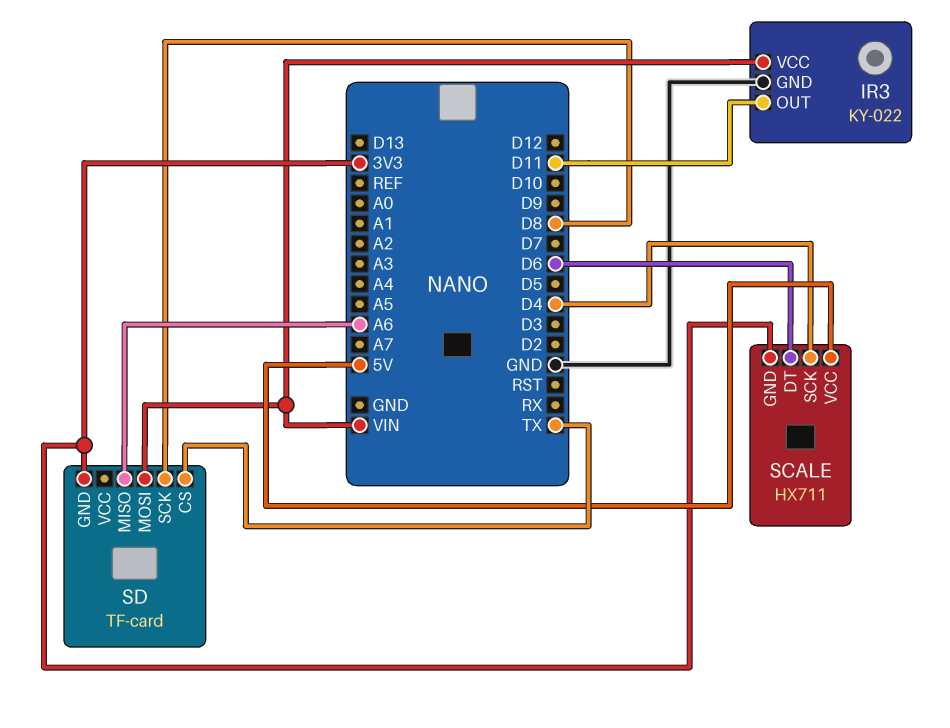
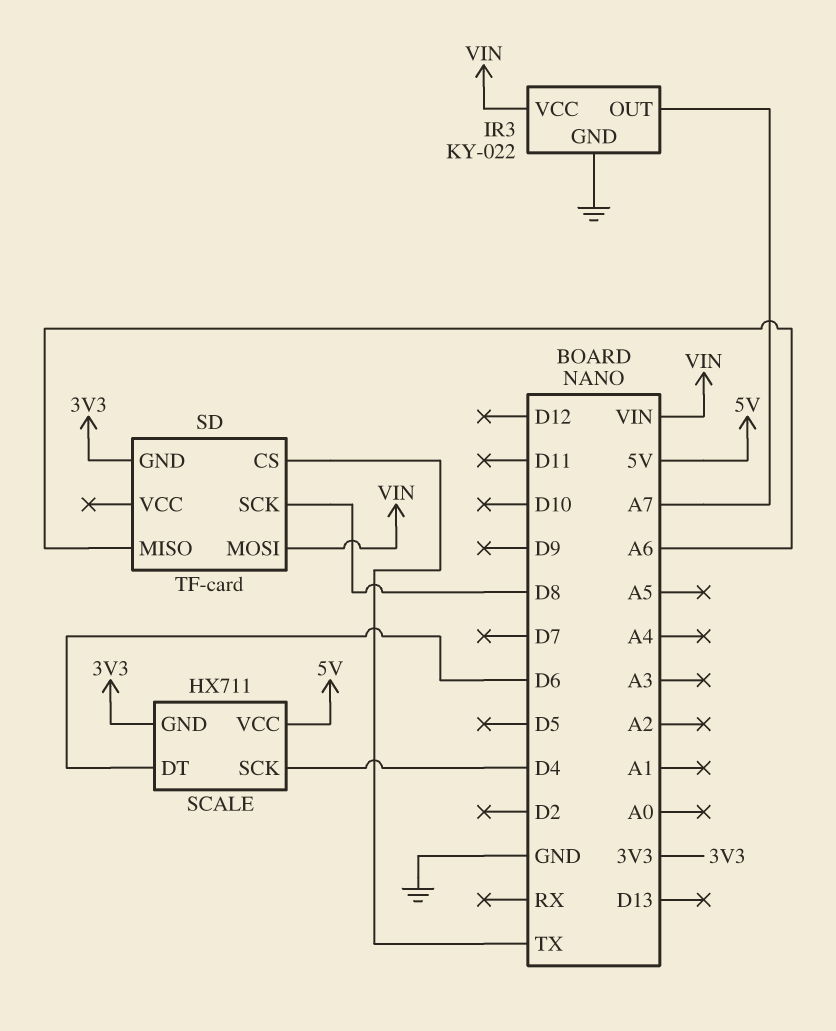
IR3 pin OUT: D11 -> A7

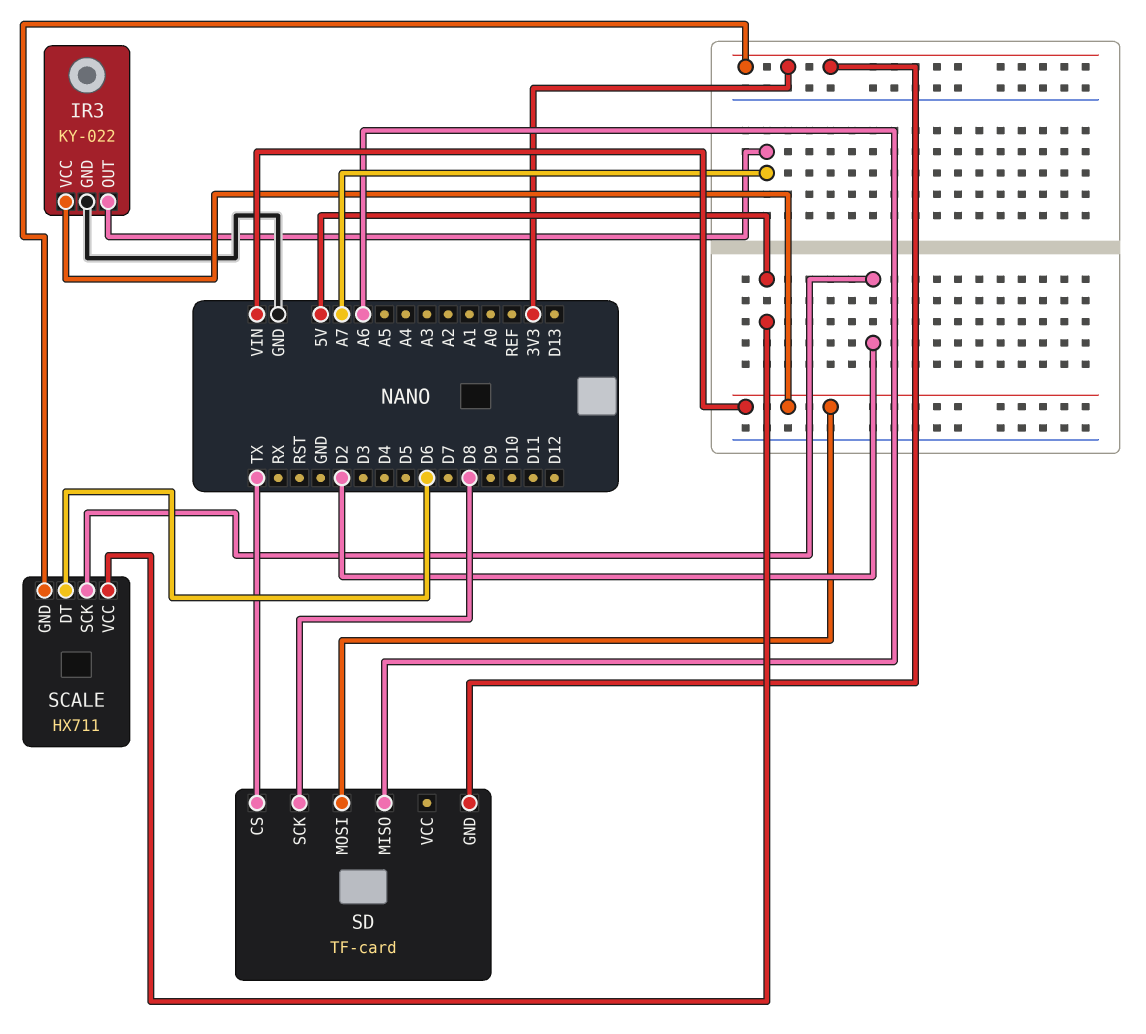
SCALE pin SCK: D4 -> D2

